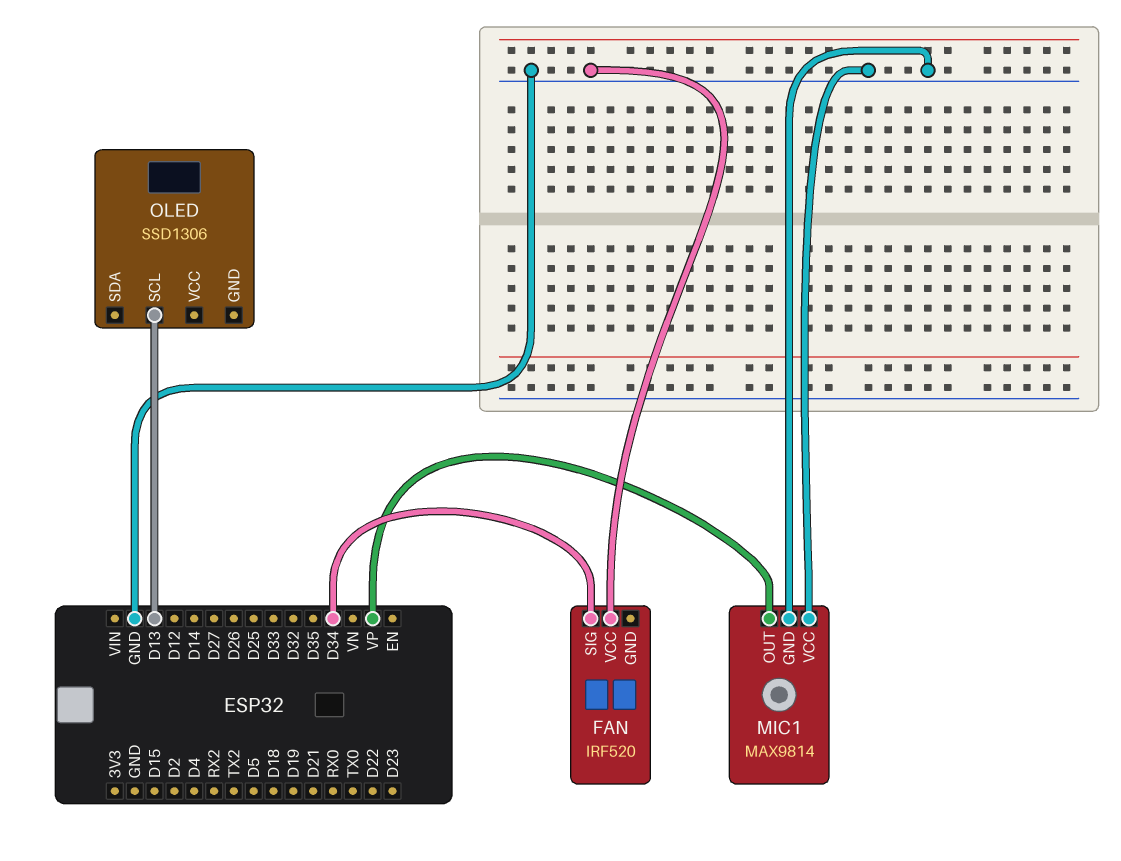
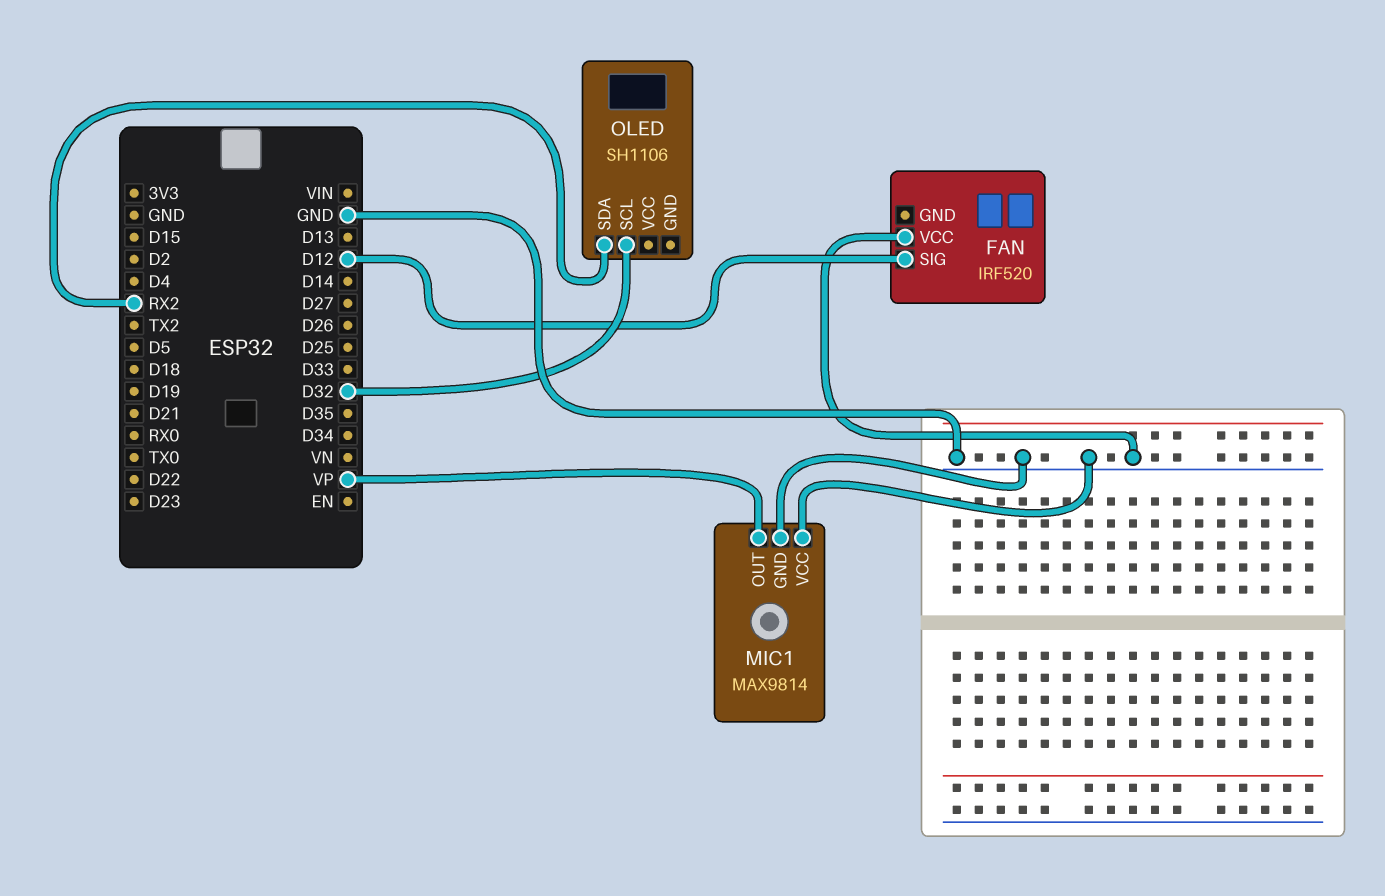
FAN pin SIG: D34 -> D12
OLED: SSD1306 -> SH1106
OLED pin SCL: D13 -> D32
OLED pin SDA: none -> RX2

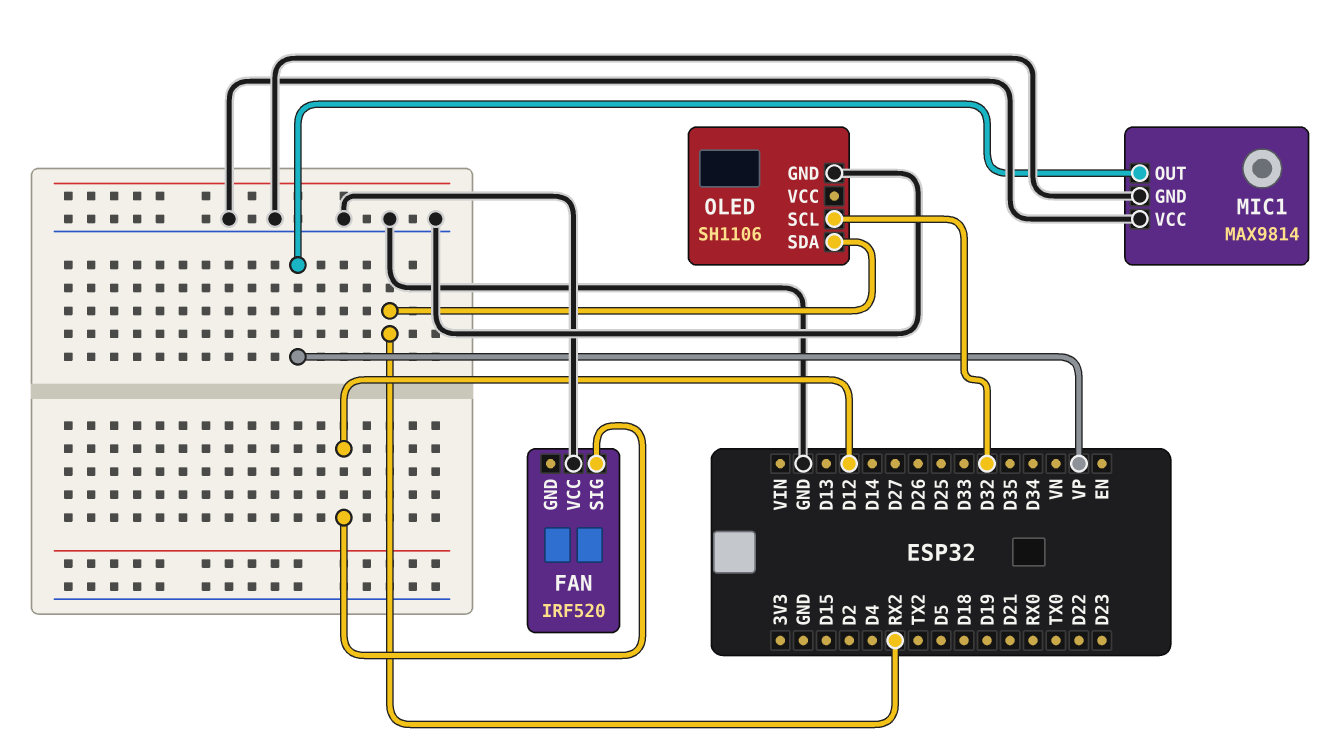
OLED pin GND: none -> GND

